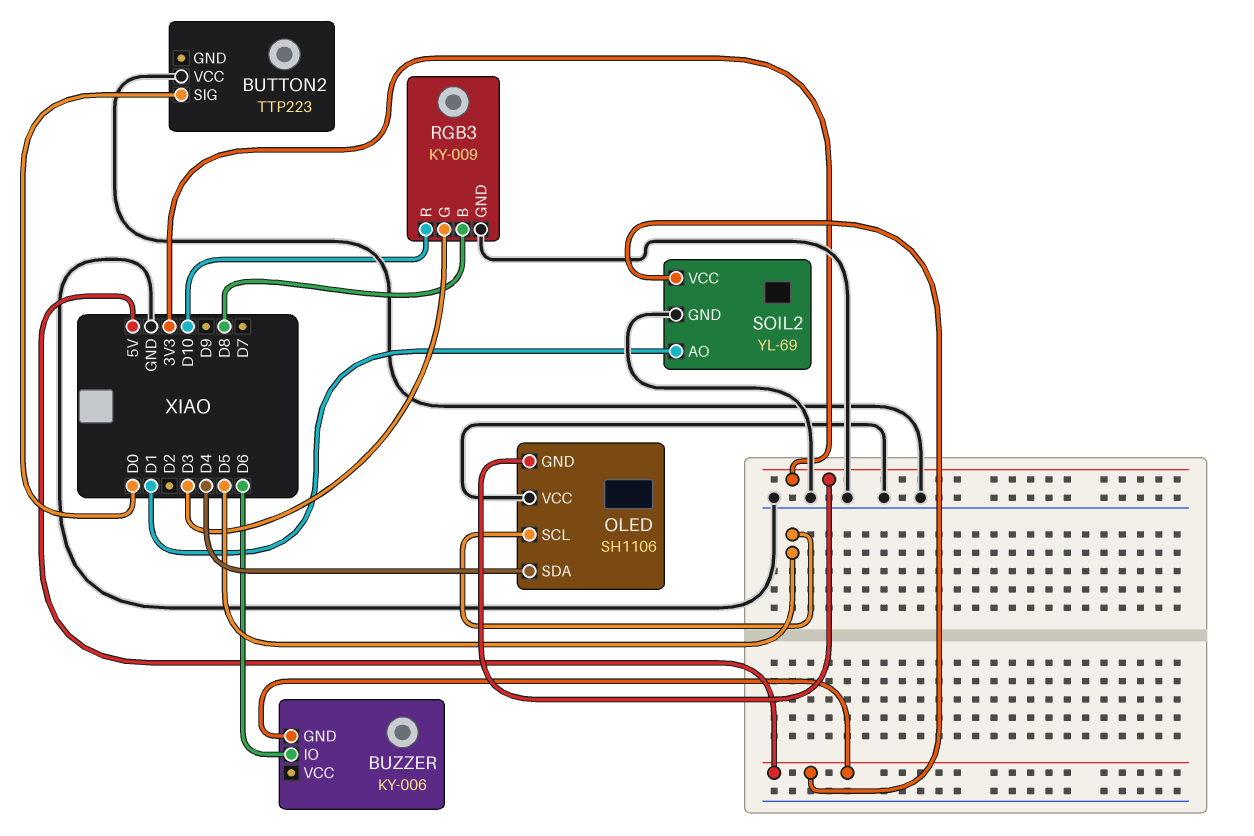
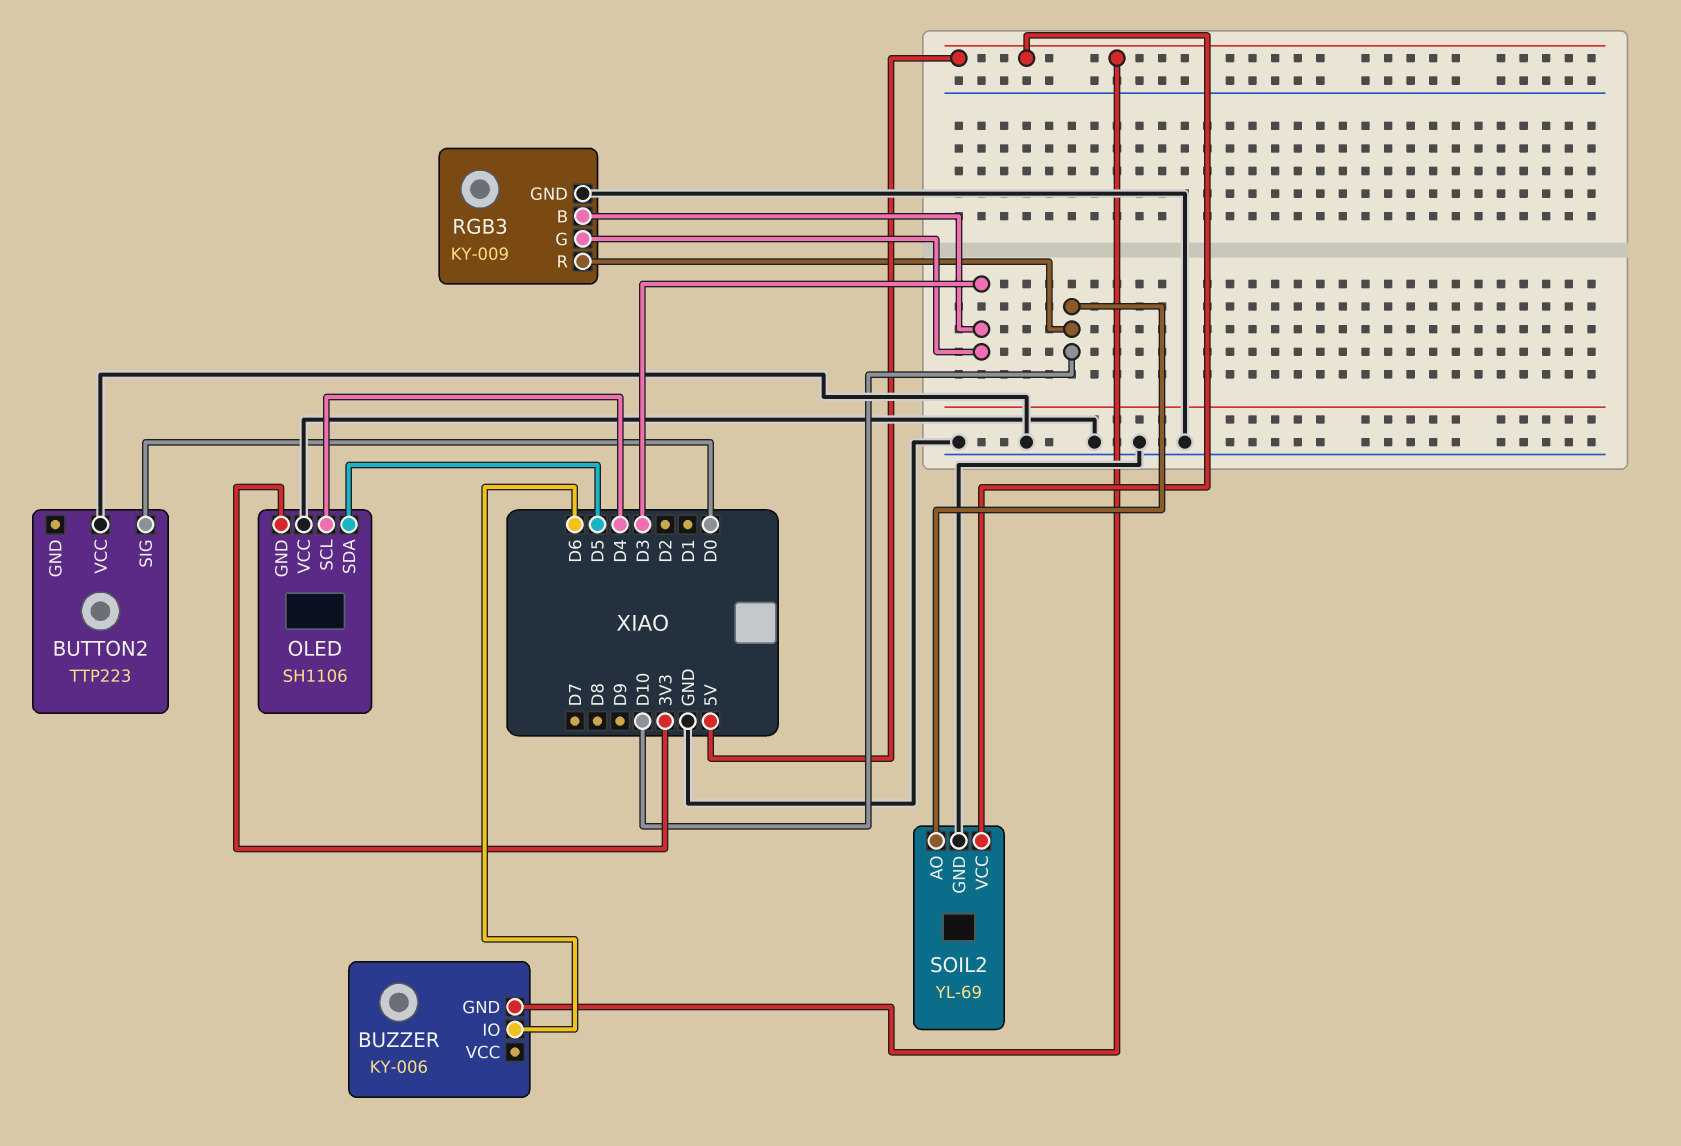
OLED pin SCL: D5 -> D4
OLED pin SDA: D4 -> D5
RGB3 pin B: D8 -> D3
SOIL2 pin AO: D1 -> D10

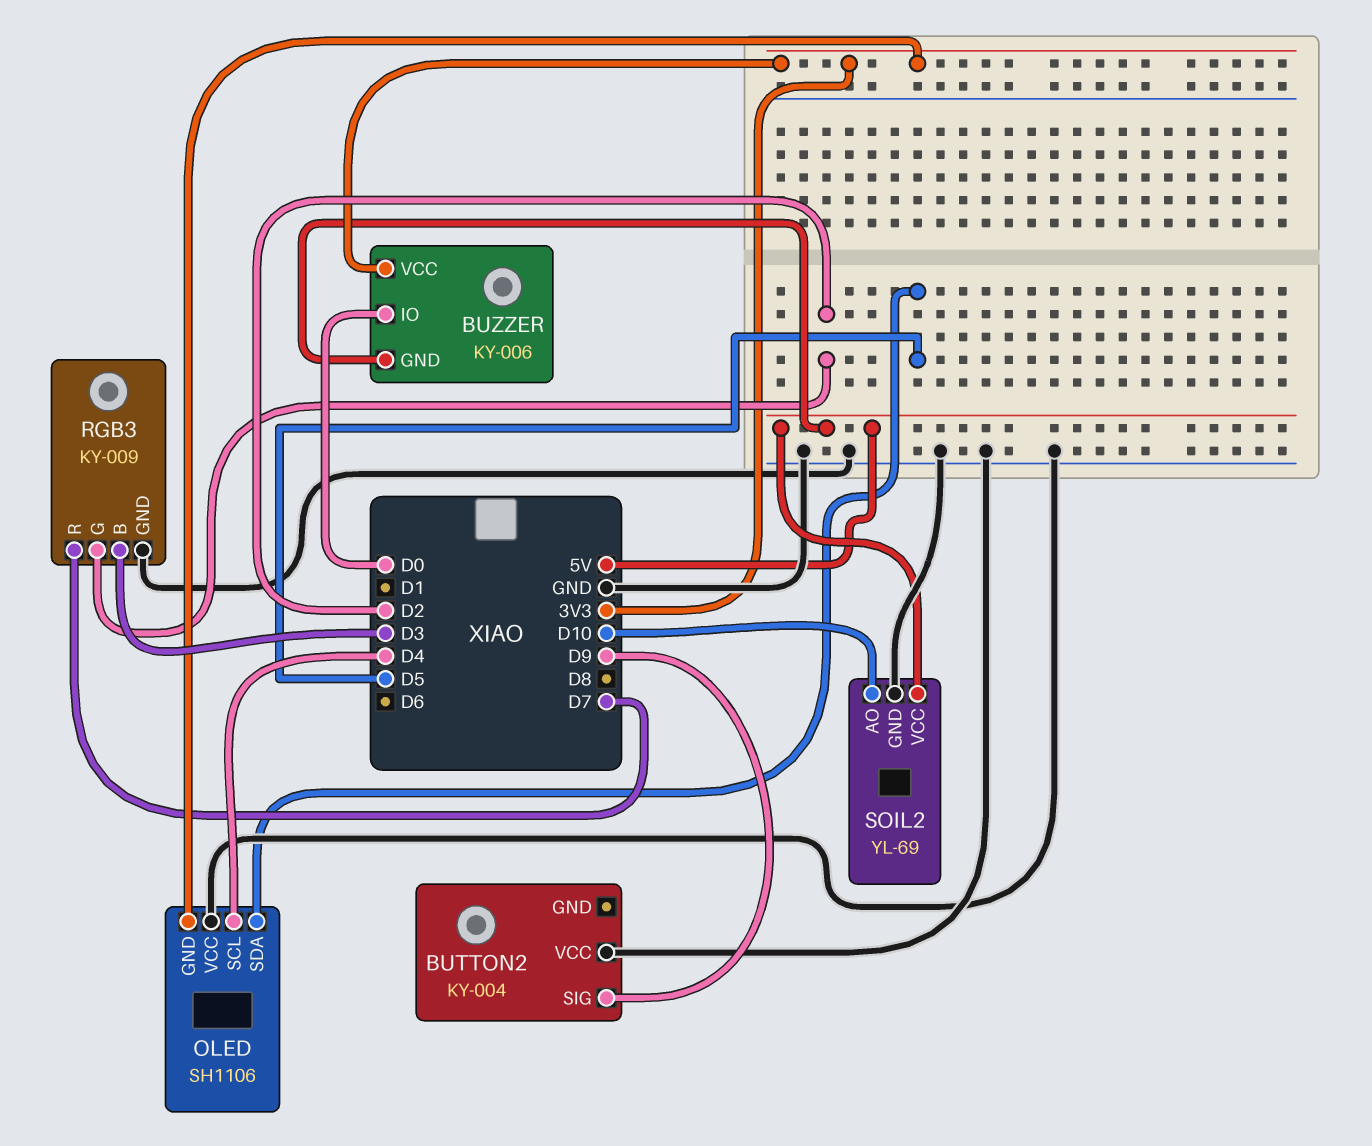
BUTTON2: TTP223 -> KY-004
BUTTON2 pin SIG: D0 -> D9
BUZZER pin IO: D6 -> D0
BUZZER pin VCC: none -> 3V3
RGB3 pin G: D3 -> D2
RGB3 pin R: D10 -> D7

